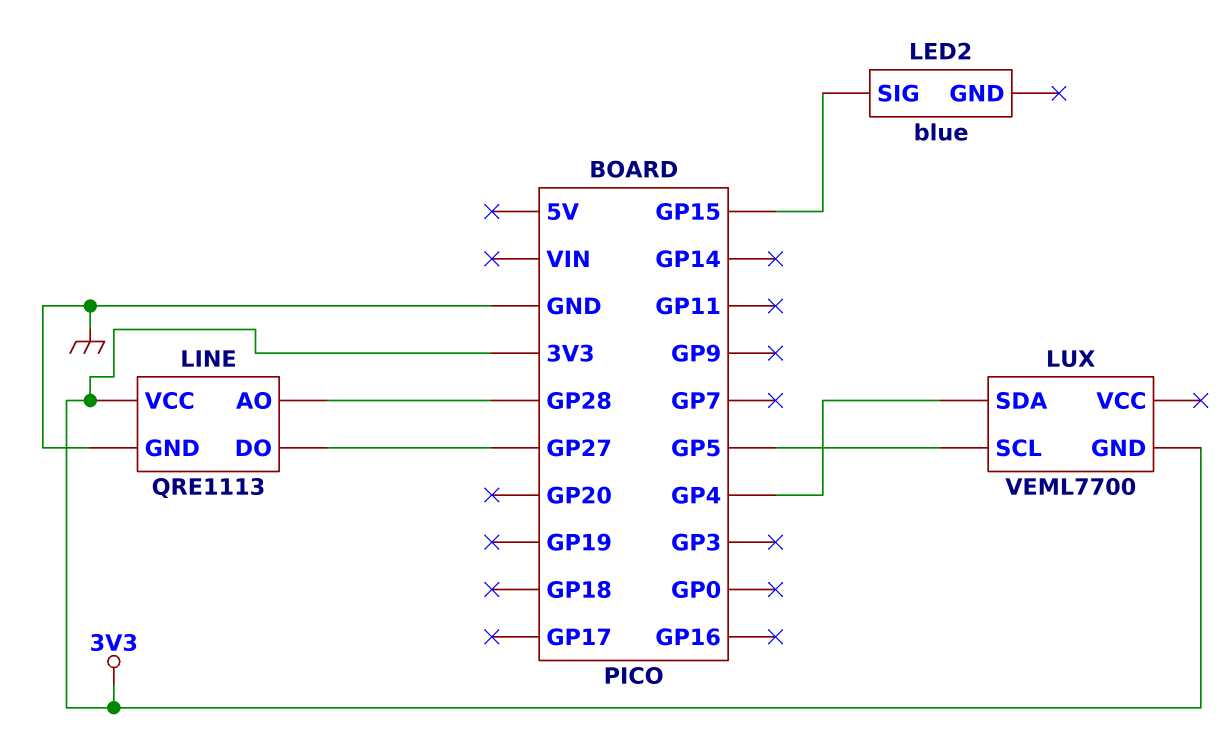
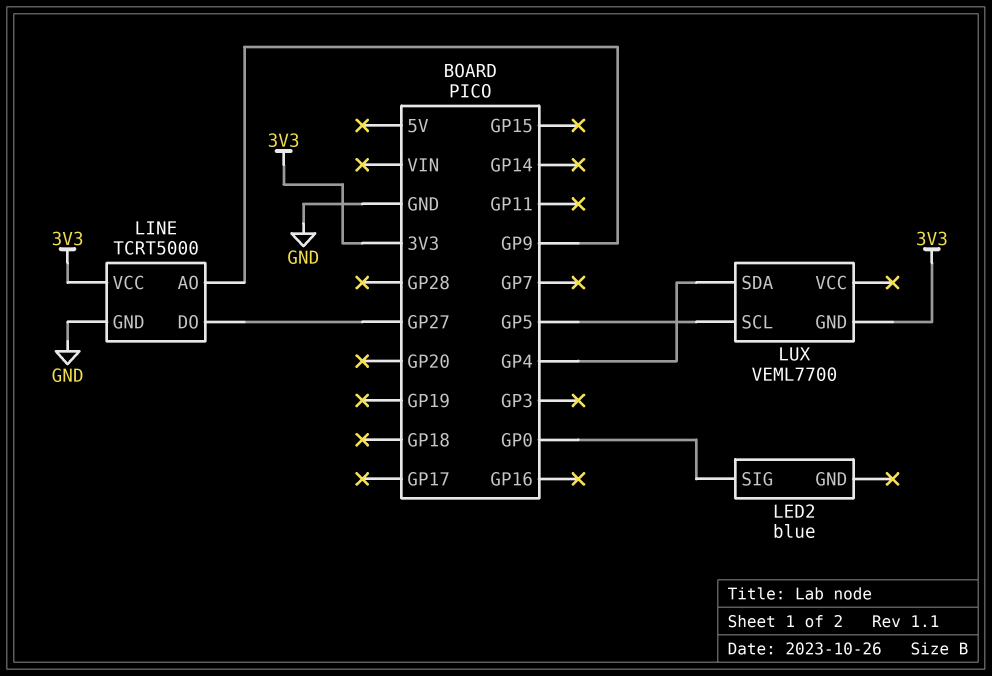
LED2 pin SIG: GP15 -> GP0
LINE: QRE1113 -> TCRT5000
LINE pin AO: GP28 -> GP9

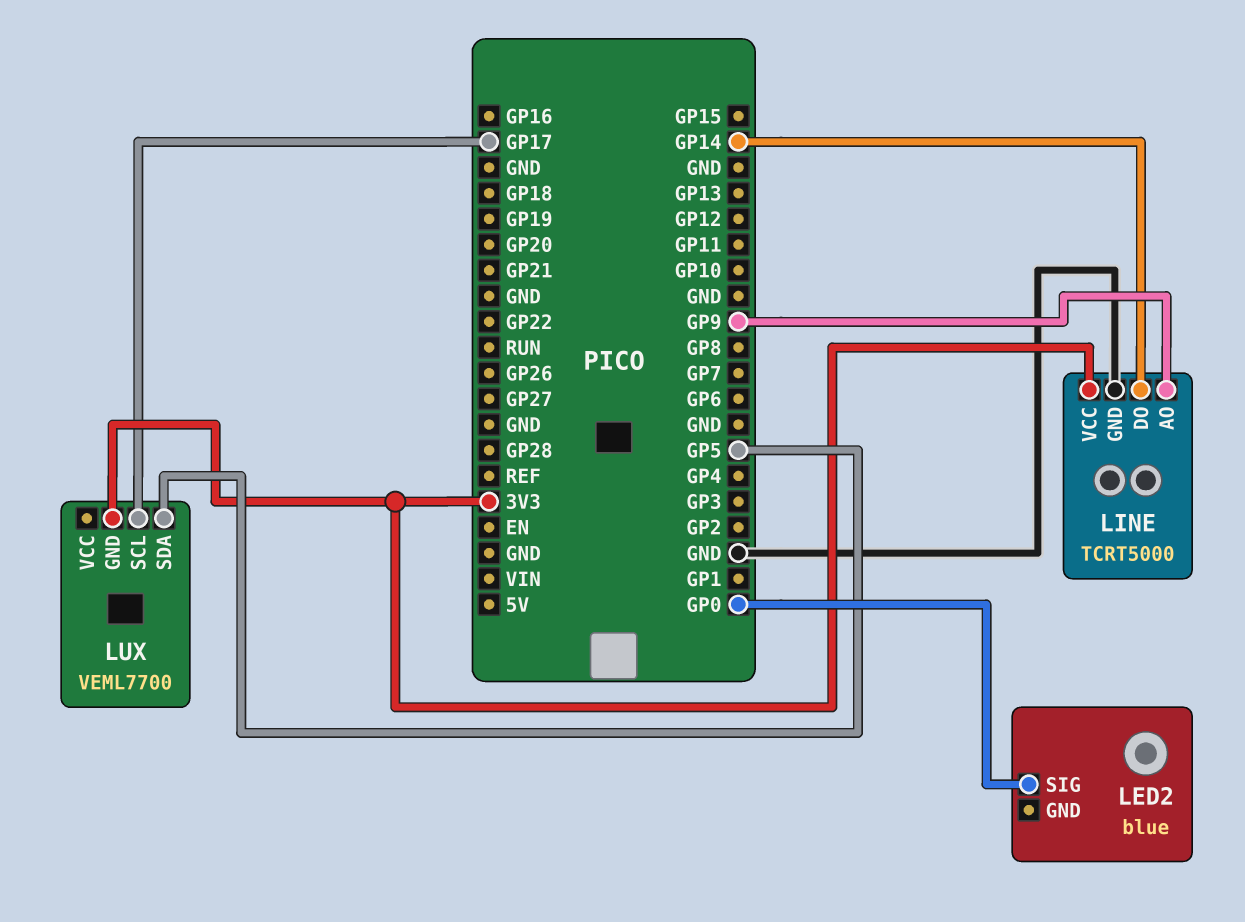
LINE pin DO: GP27 -> GP14
LUX pin SCL: GP5 -> GP17
LUX pin SDA: GP4 -> GP5

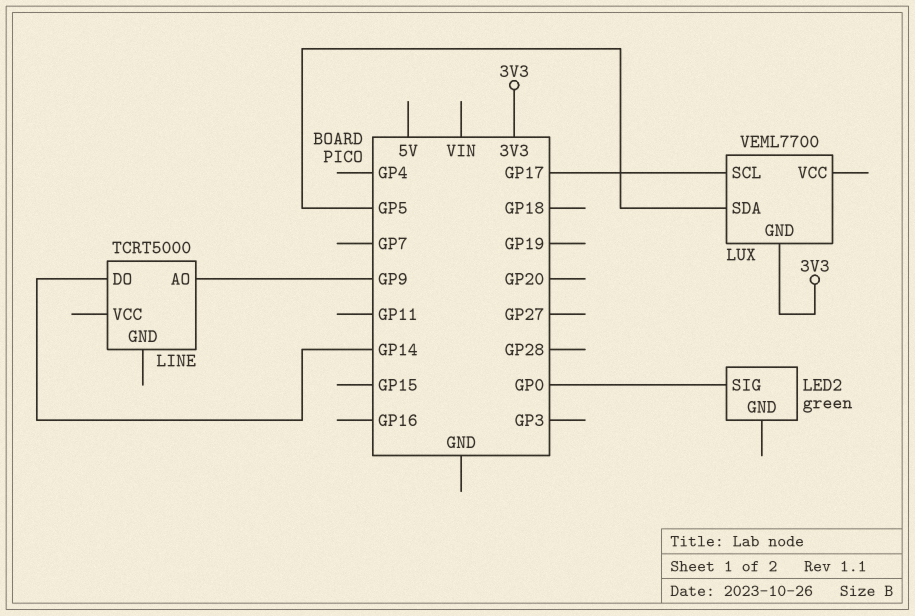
LED2: blue -> green
LINE pin GND: GND -> none
LINE pin VCC: 3V3 -> none

